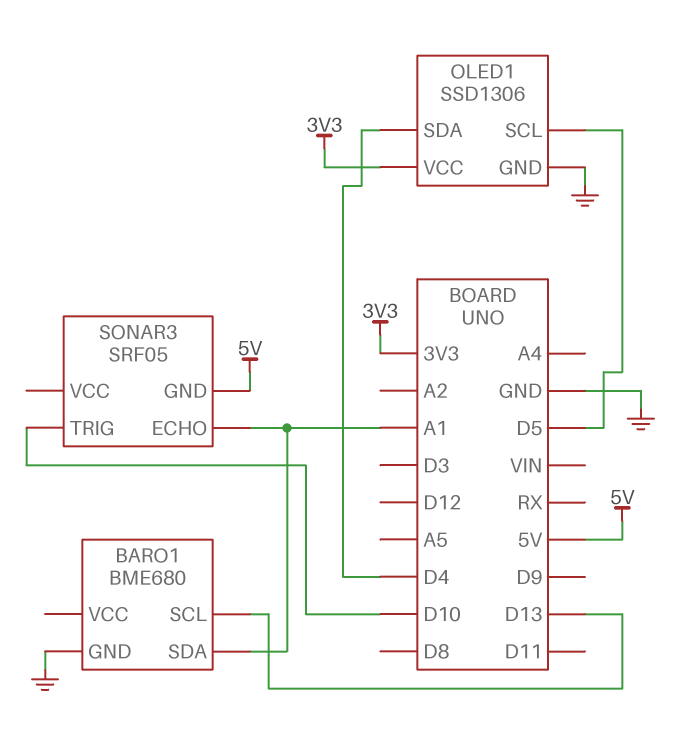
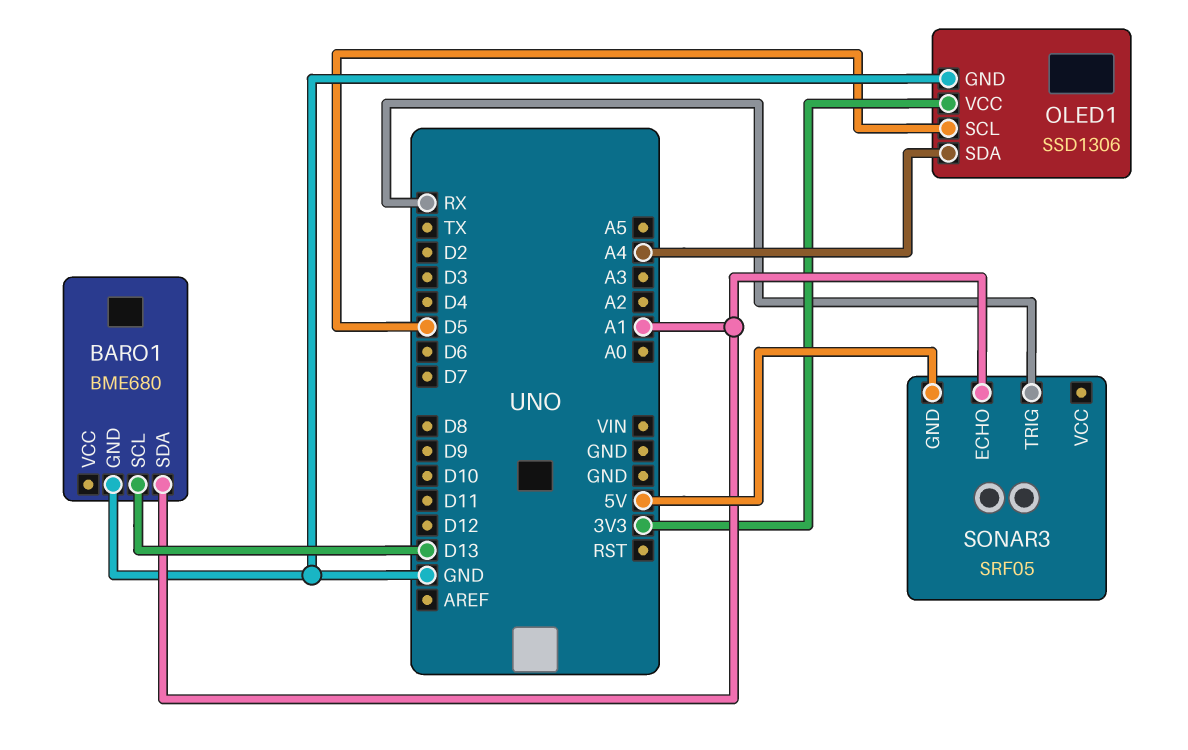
OLED1 pin SDA: D4 -> A4
SONAR3 pin TRIG: D10 -> RX

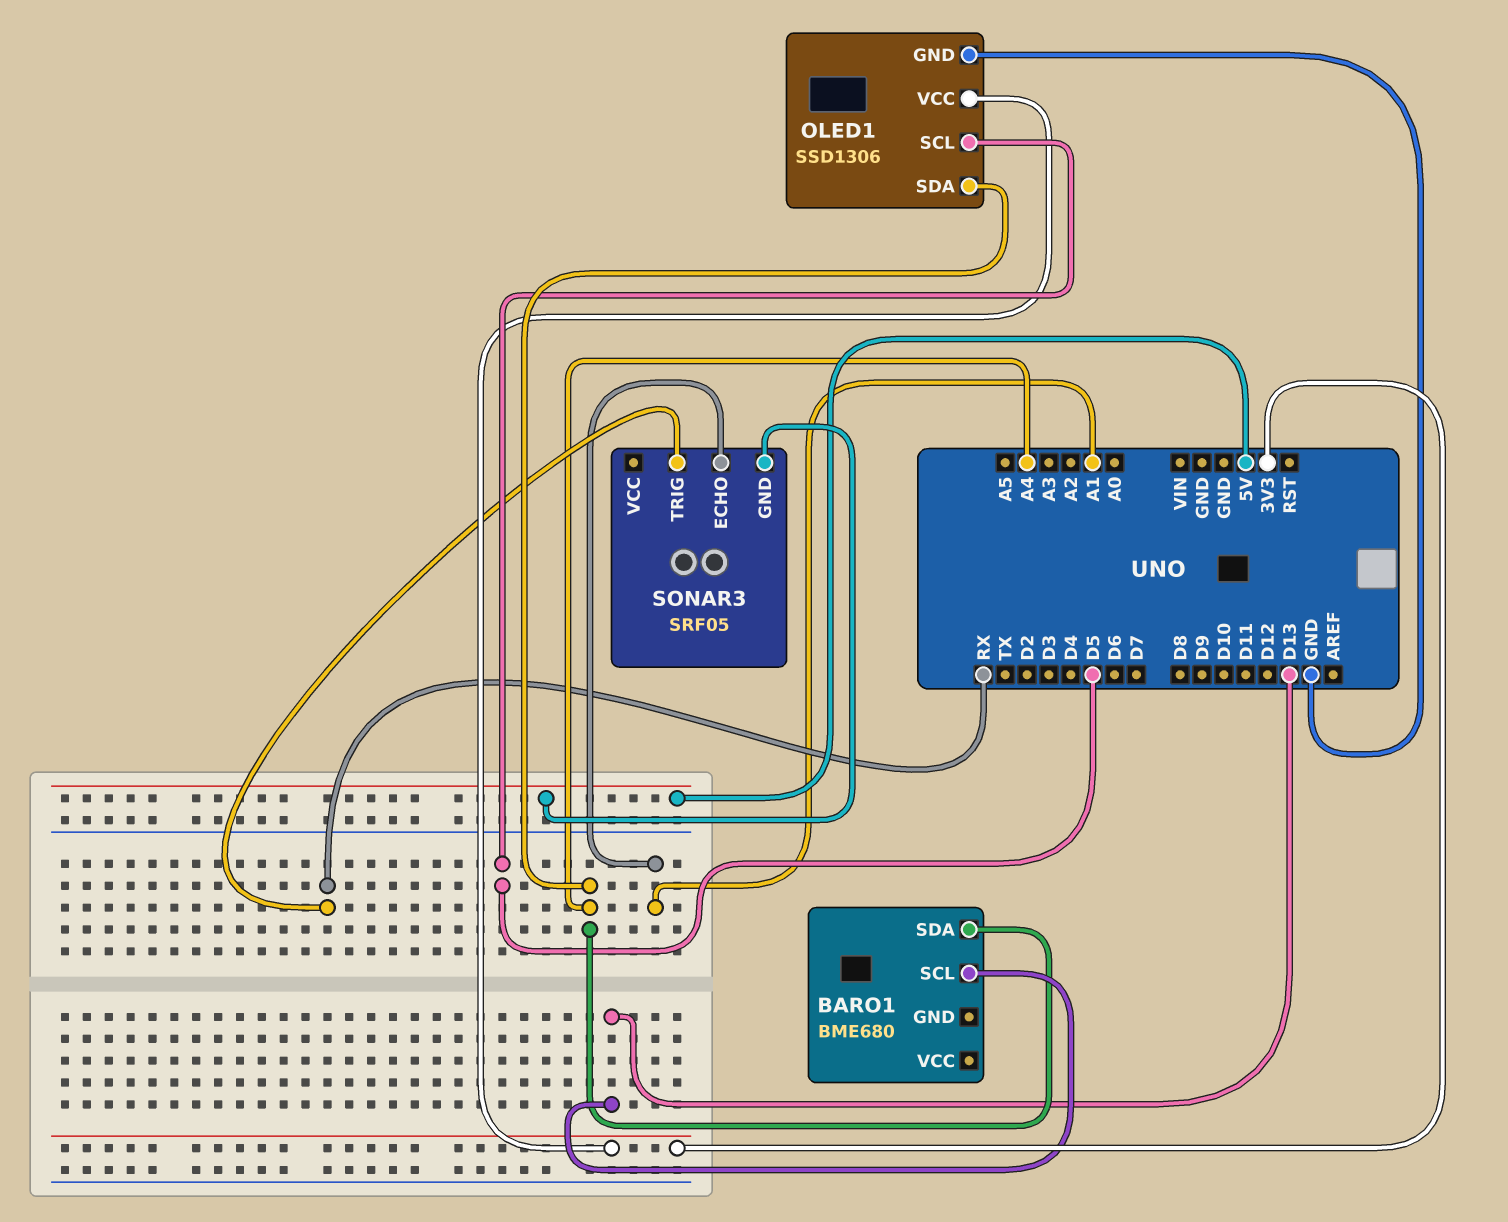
BARO1 pin GND: GND -> none
BARO1 pin SDA: A1 -> A4

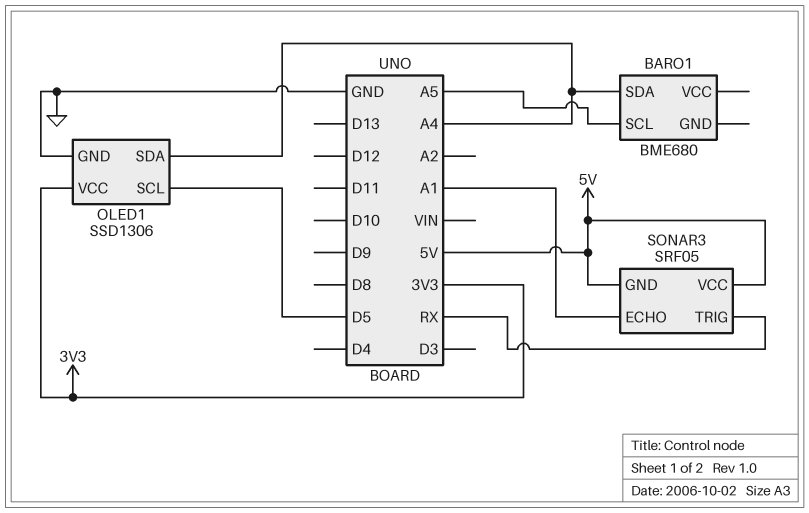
BARO1 pin SCL: D13 -> A5
SONAR3 pin VCC: none -> 5V

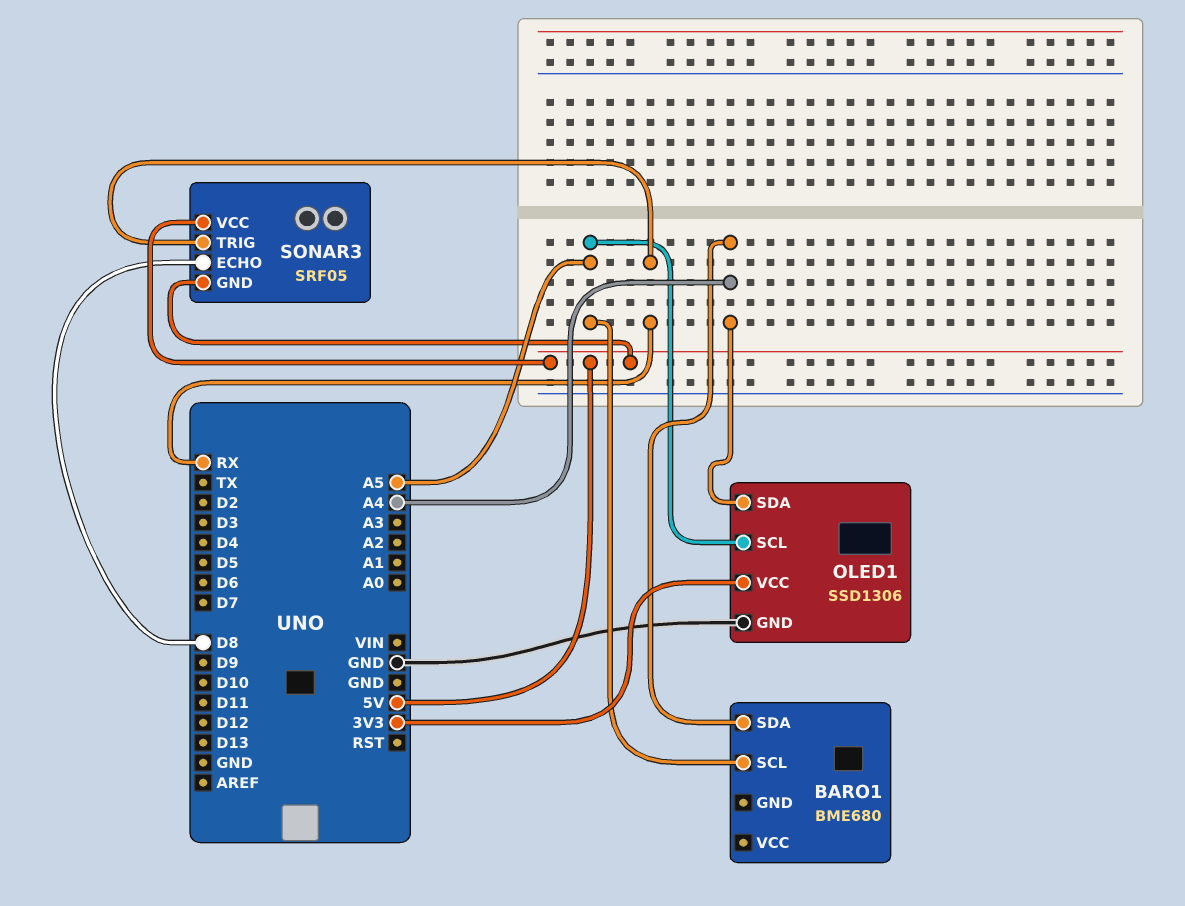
OLED1 pin SCL: D5 -> A5
SONAR3 pin ECHO: A1 -> D8

